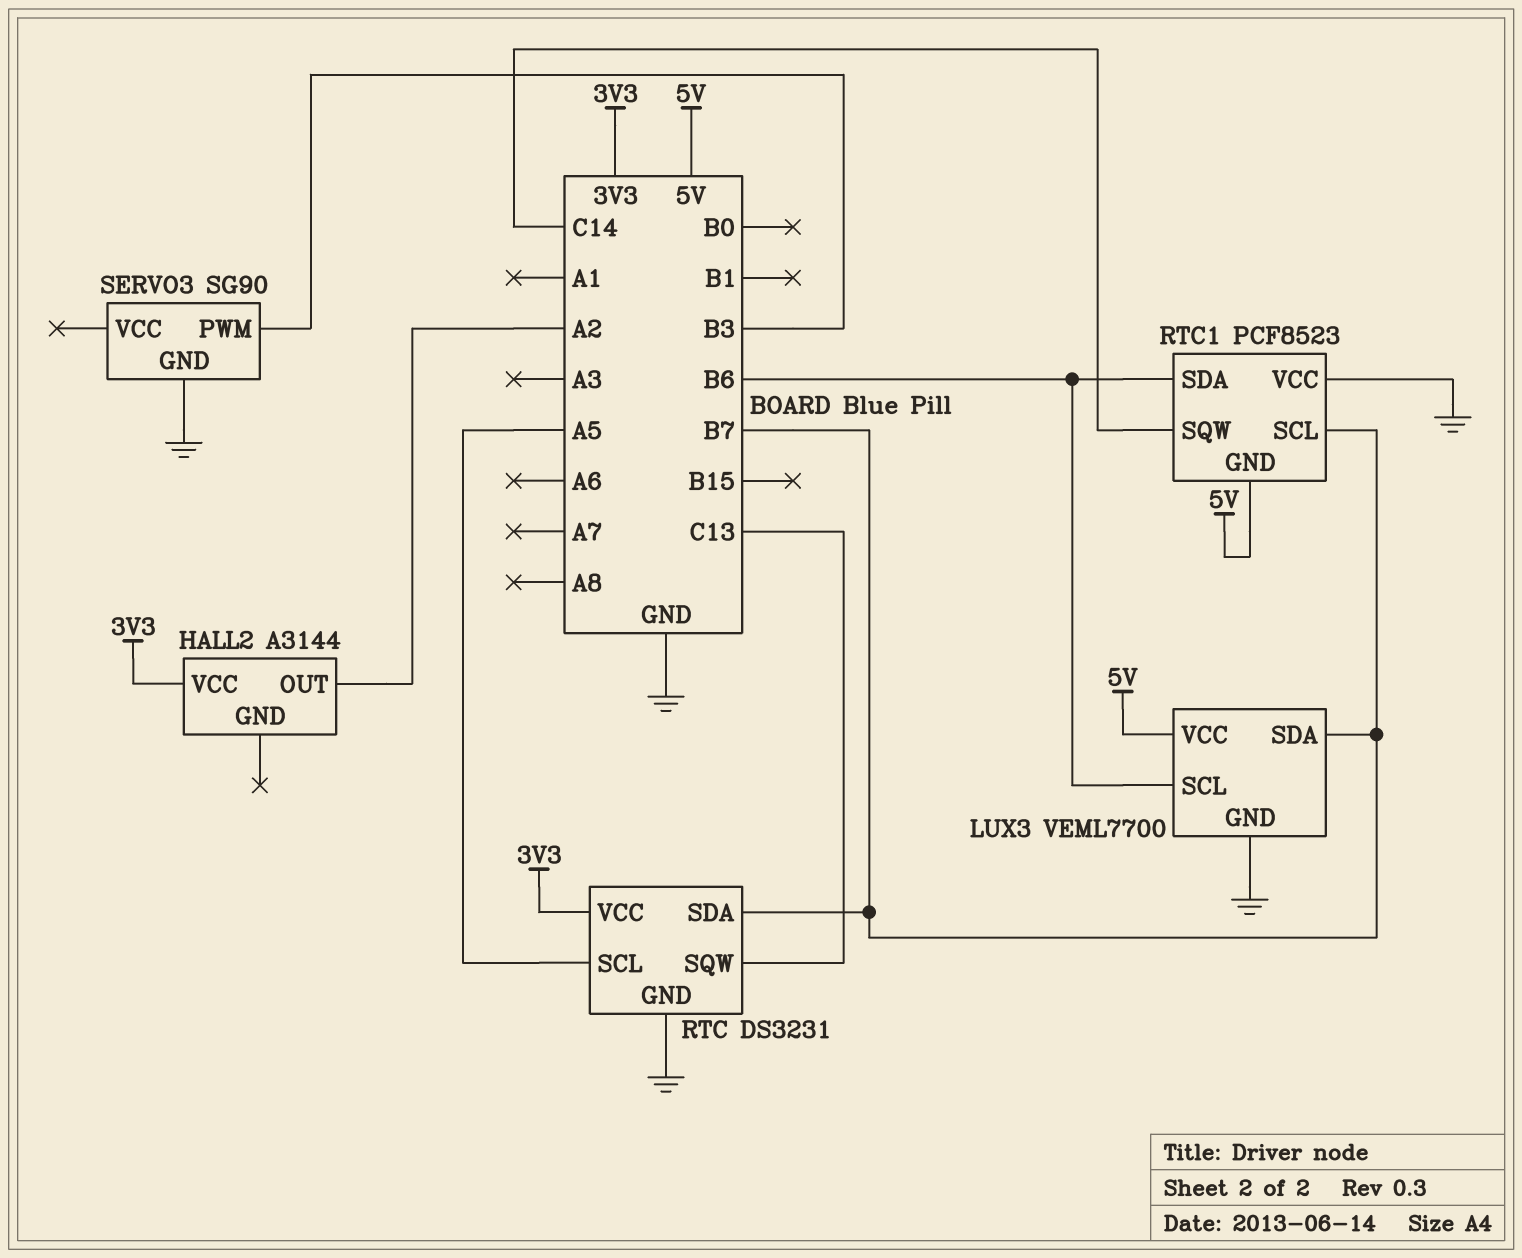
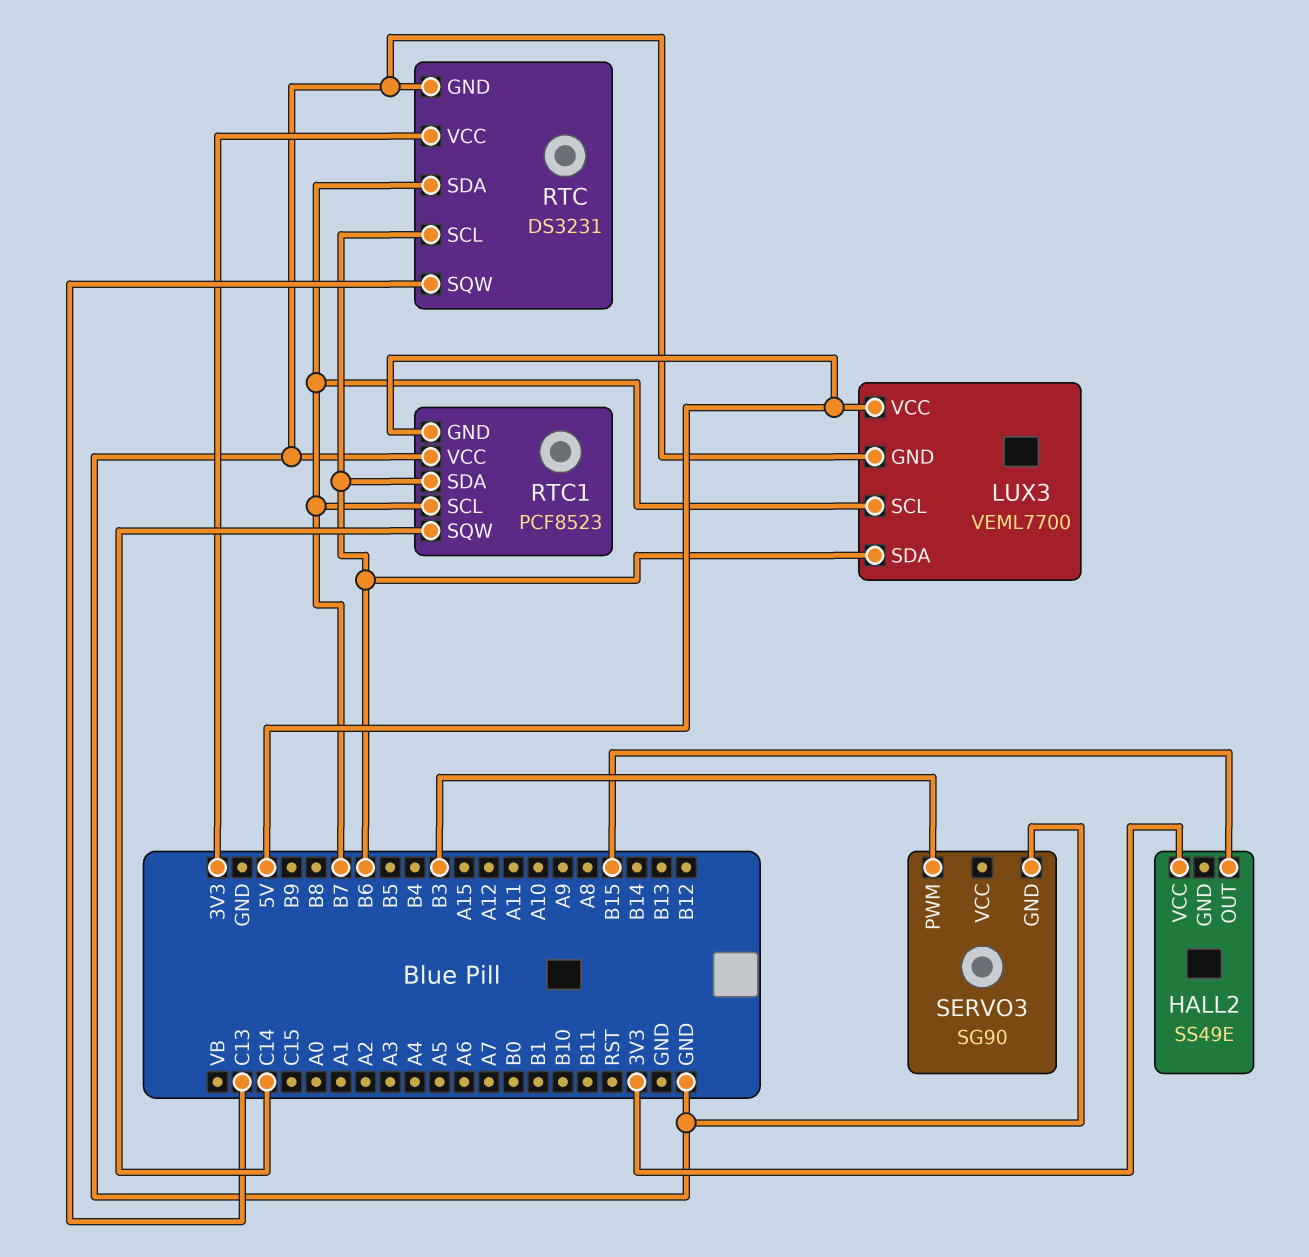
HALL2: A3144 -> SS49E
HALL2 pin OUT: A2 -> B15
LUX3 pin SCL: B6 -> B7
LUX3 pin SDA: B7 -> B6
RTC pin SCL: A5 -> B6

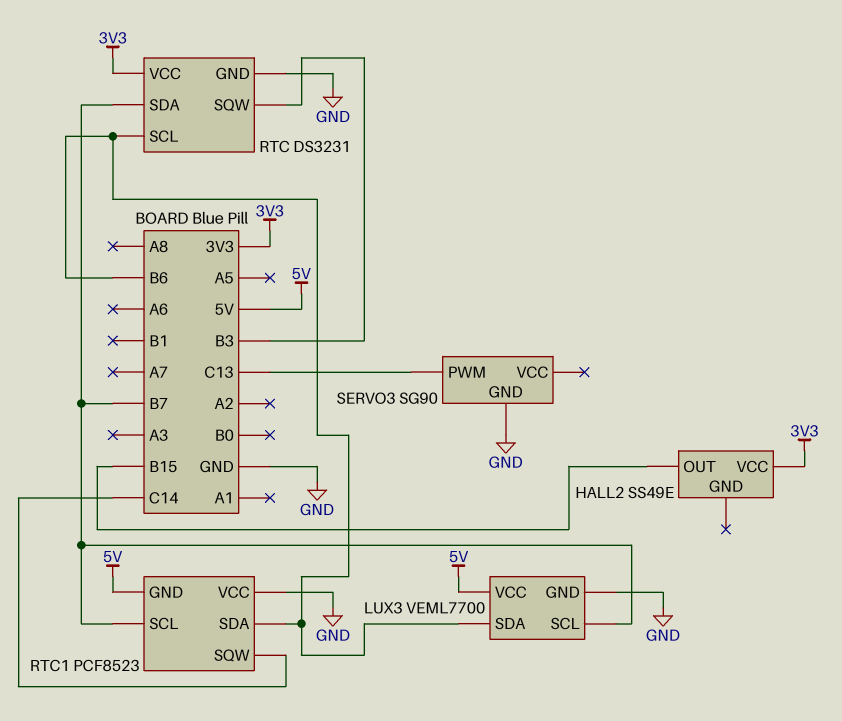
RTC pin SQW: C13 -> B3
SERVO3 pin PWM: B3 -> C13

